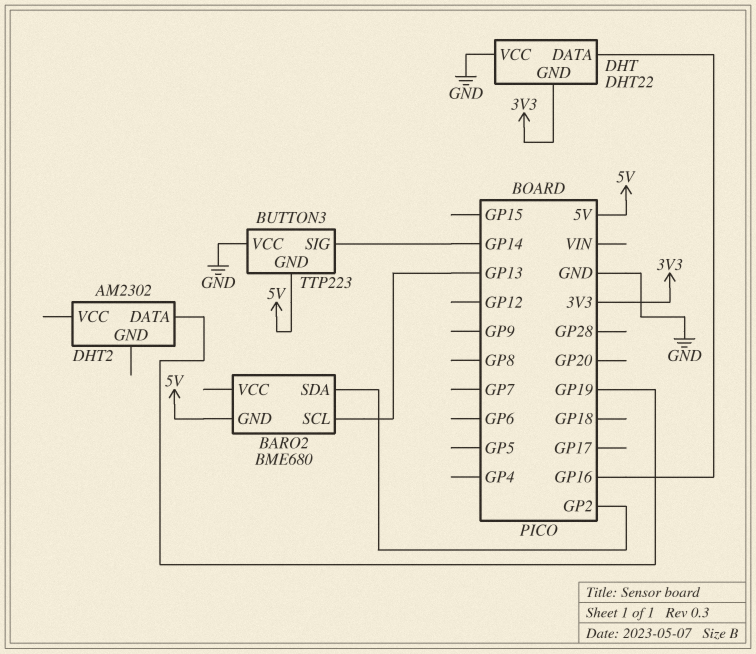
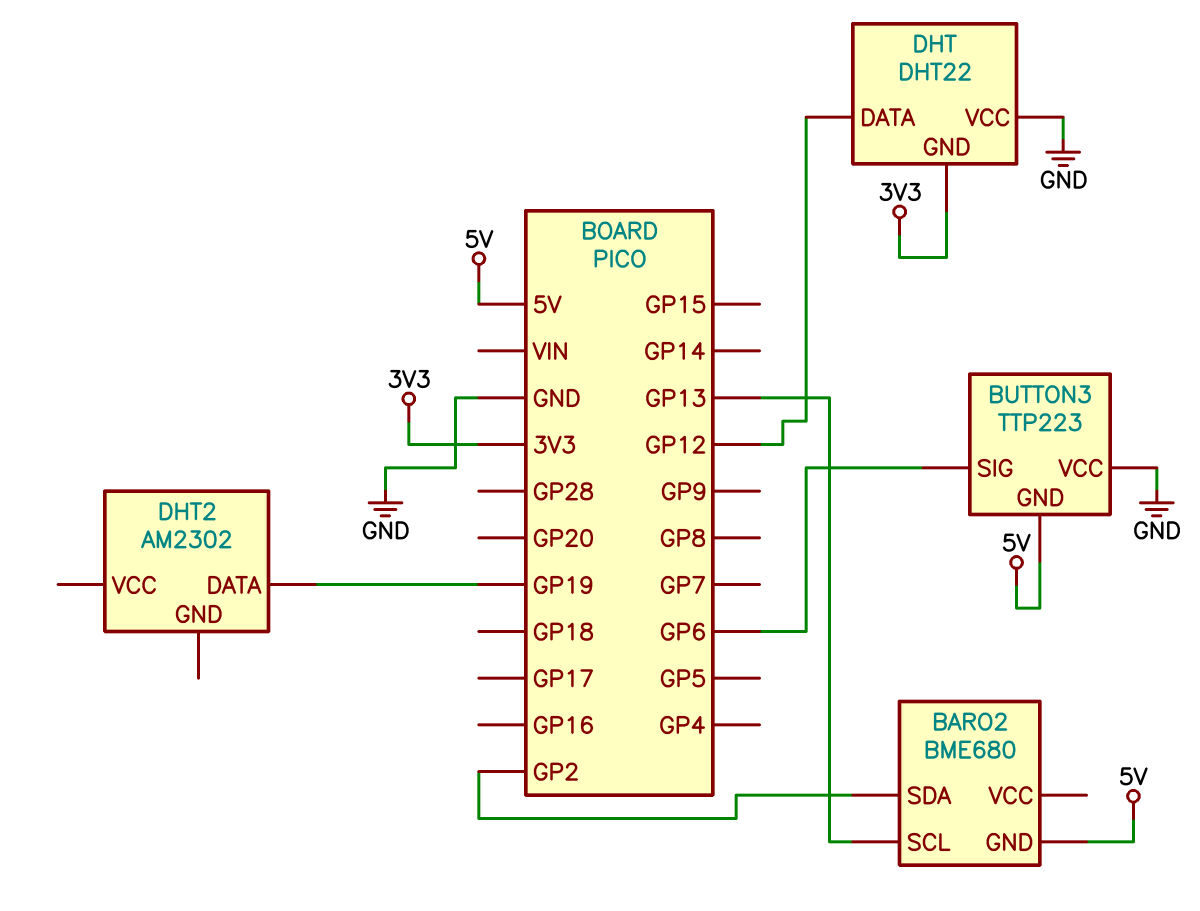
BUTTON3 pin SIG: GP14 -> GP6
DHT pin DATA: GP16 -> GP12

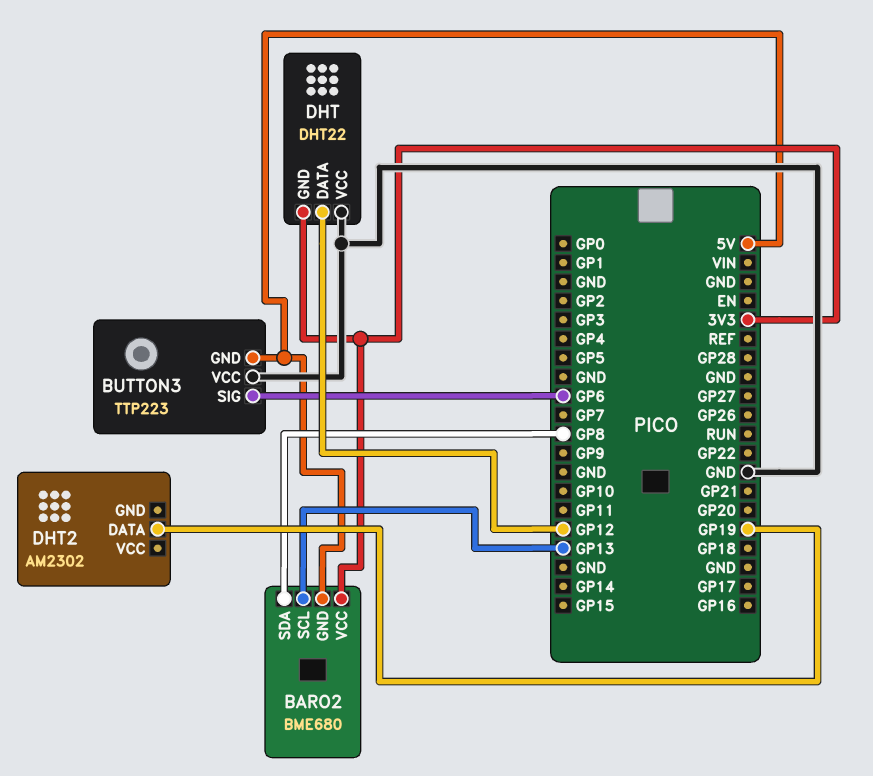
BARO2 pin SDA: GP2 -> GP8
BARO2 pin VCC: none -> 3V3

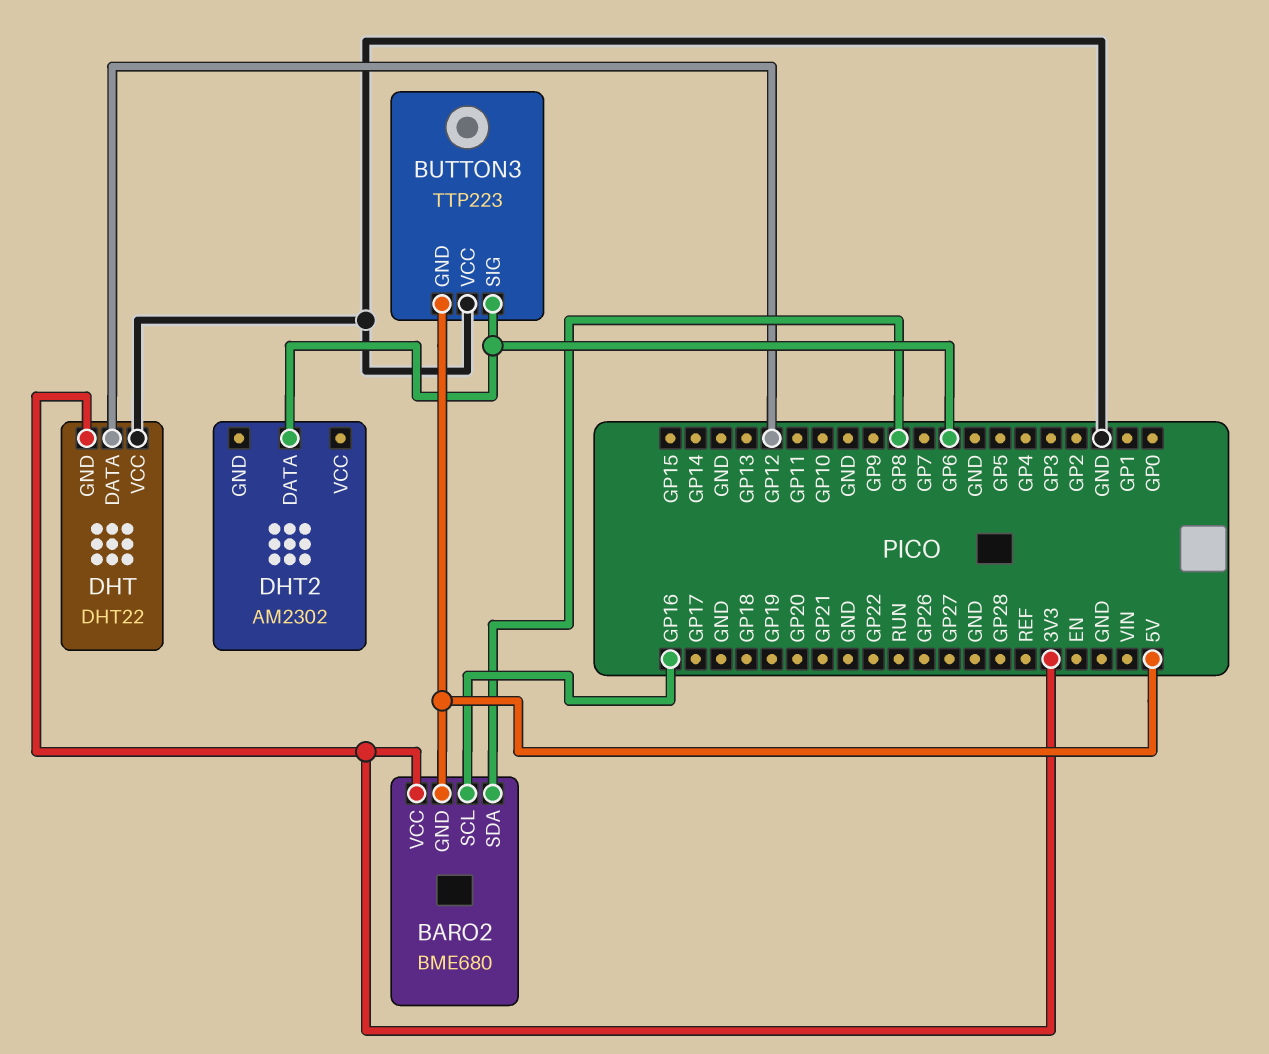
BARO2 pin SCL: GP13 -> GP16
DHT2 pin DATA: GP19 -> GP6

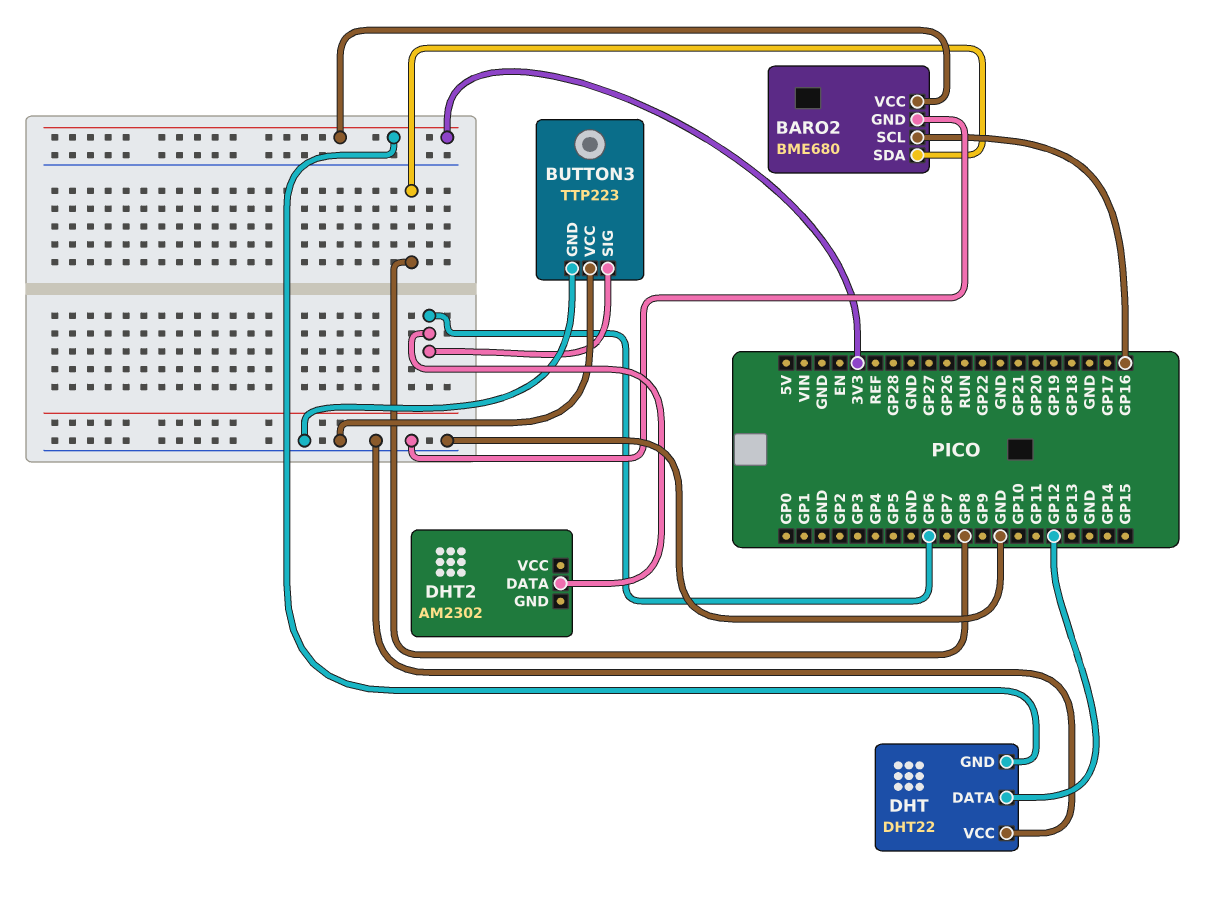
BARO2 pin GND: 5V -> GND
BUTTON3 pin GND: 5V -> GND

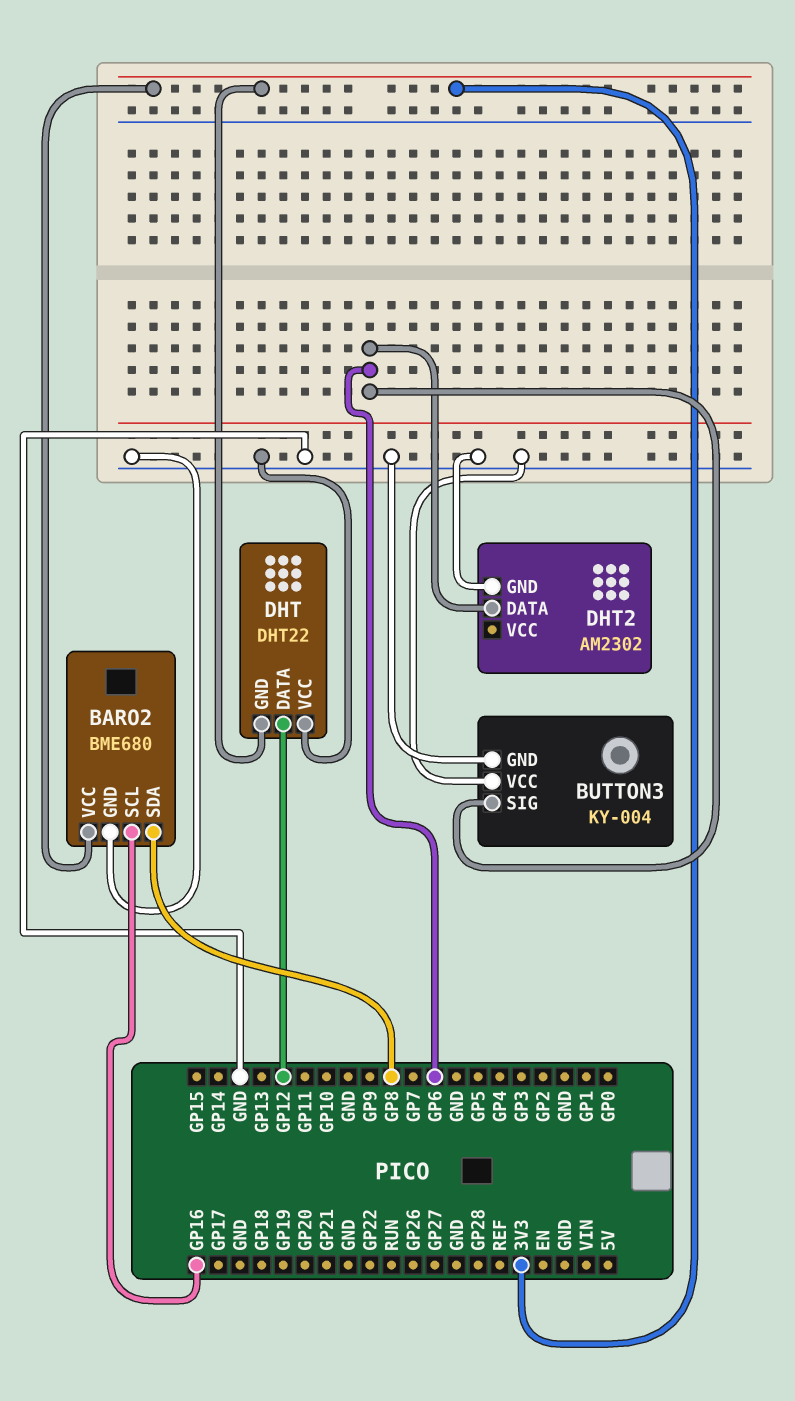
BUTTON3: TTP223 -> KY-004
DHT2 pin GND: none -> GND

